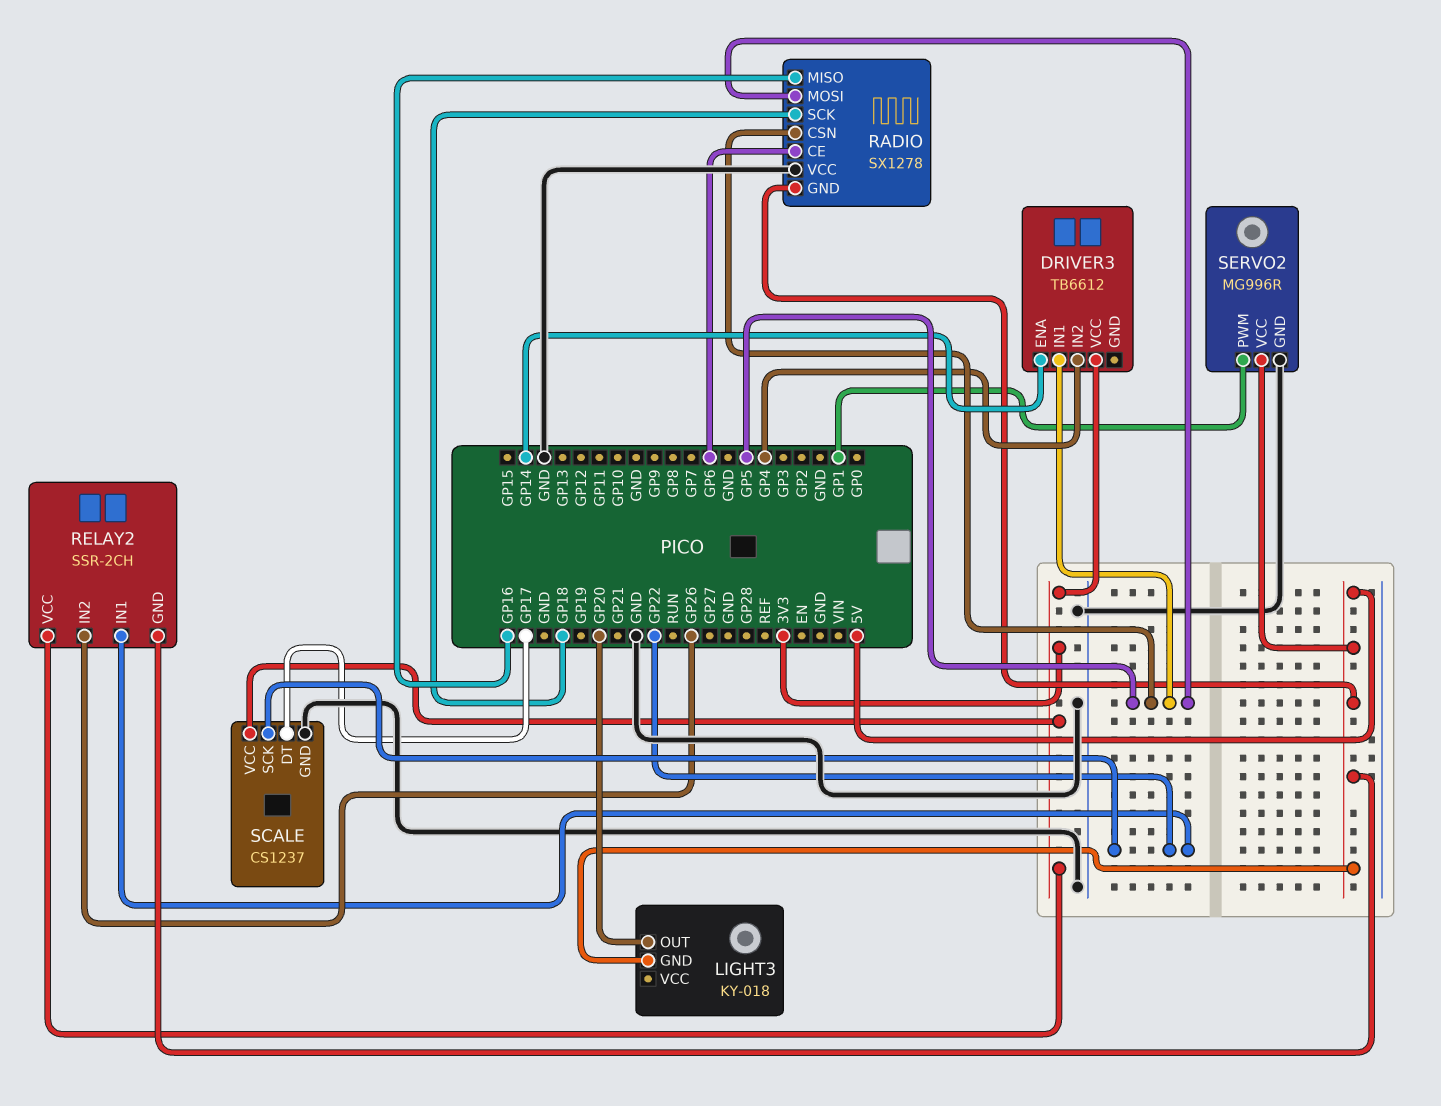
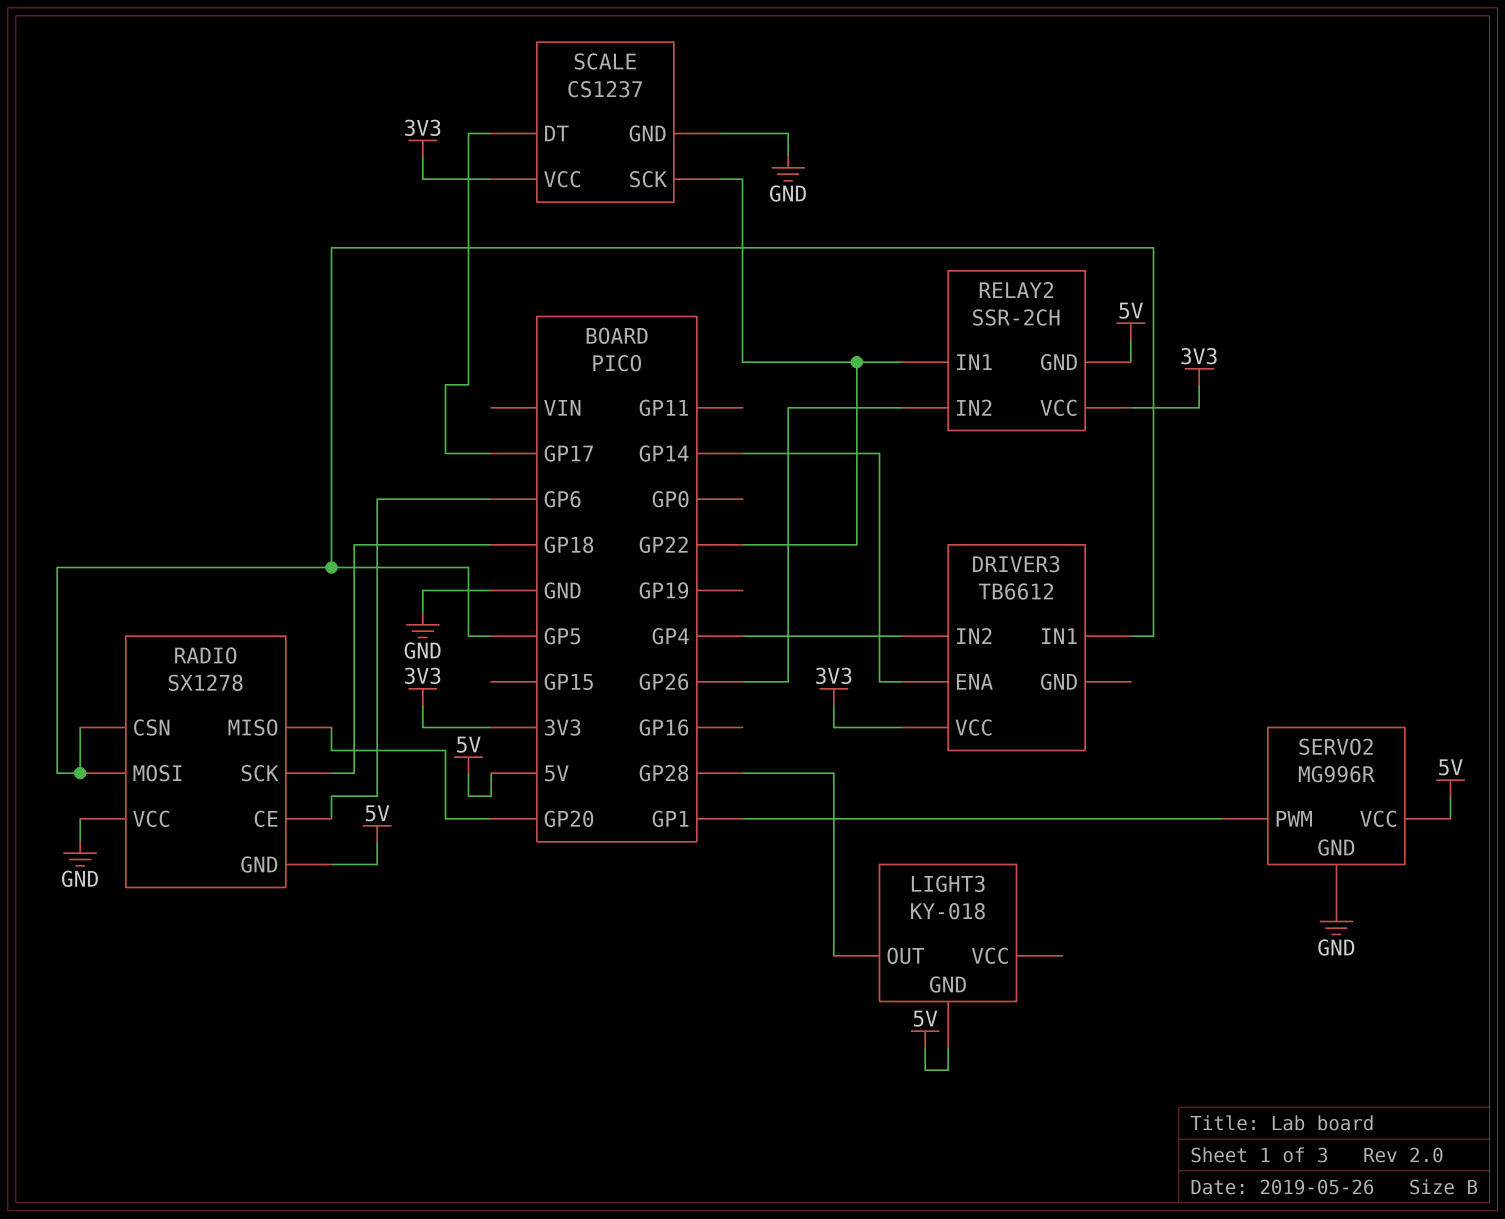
LIGHT3 pin OUT: GP20 -> GP28
RADIO pin MISO: GP16 -> GP20

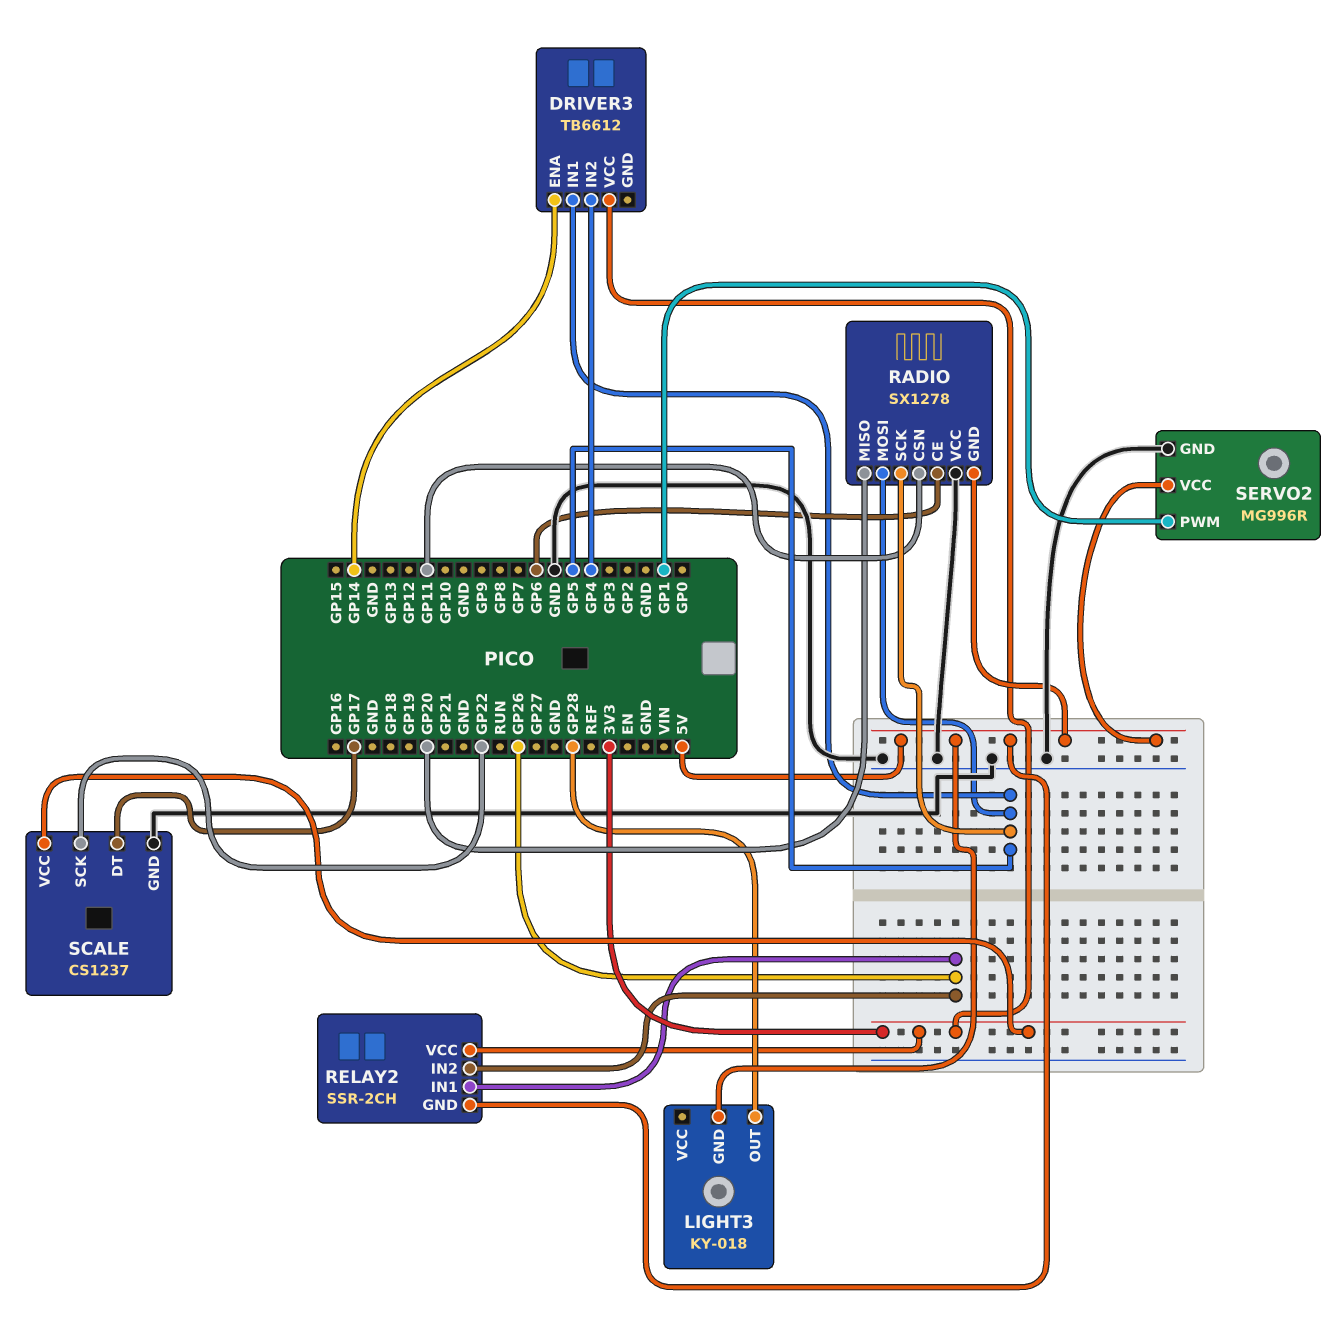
RADIO pin CSN: GP5 -> GP11
RADIO pin SCK: GP18 -> GP5
RELAY2 pin IN1: GP22 -> GP26

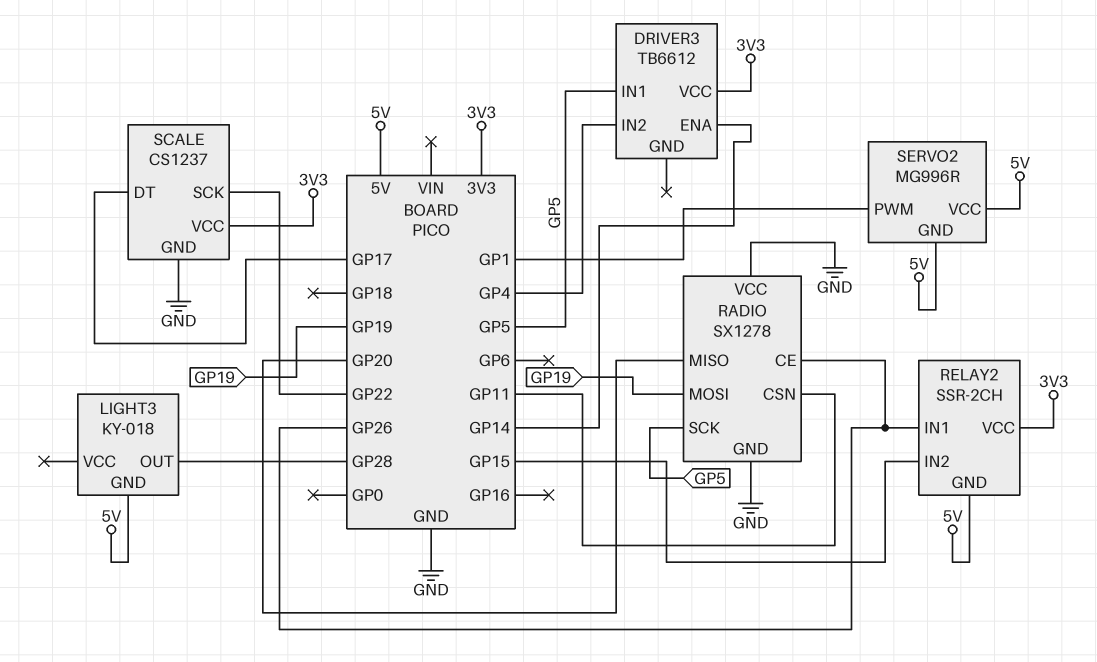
RADIO pin CE: GP6 -> GP26
RADIO pin GND: 5V -> GND
RADIO pin MOSI: GP5 -> GP19
RELAY2 pin IN2: GP26 -> GP15
SERVO2 pin GND: GND -> 5V

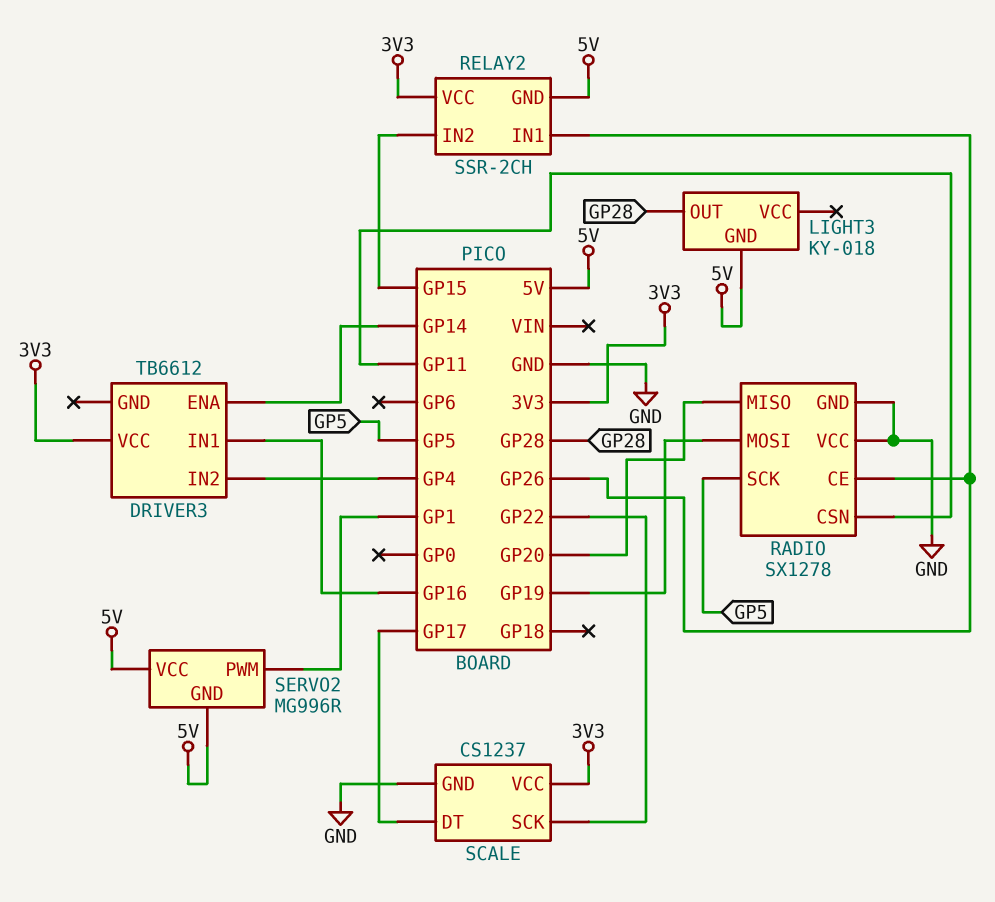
DRIVER3 pin IN1: GP5 -> GP16

